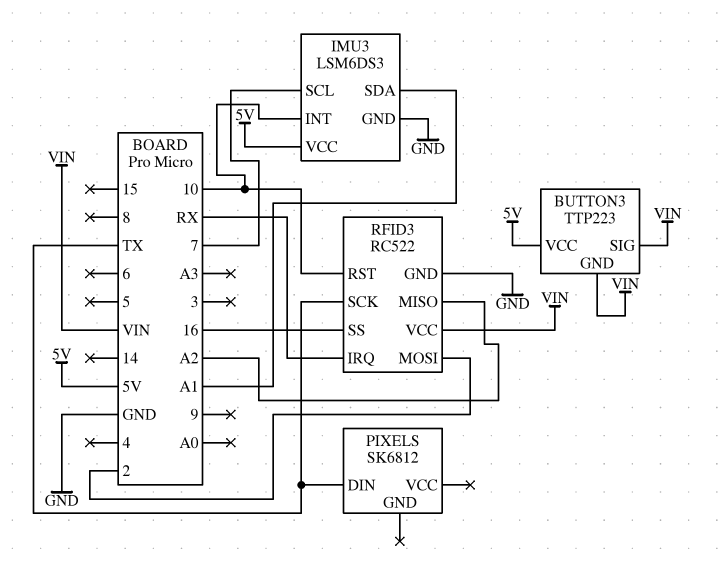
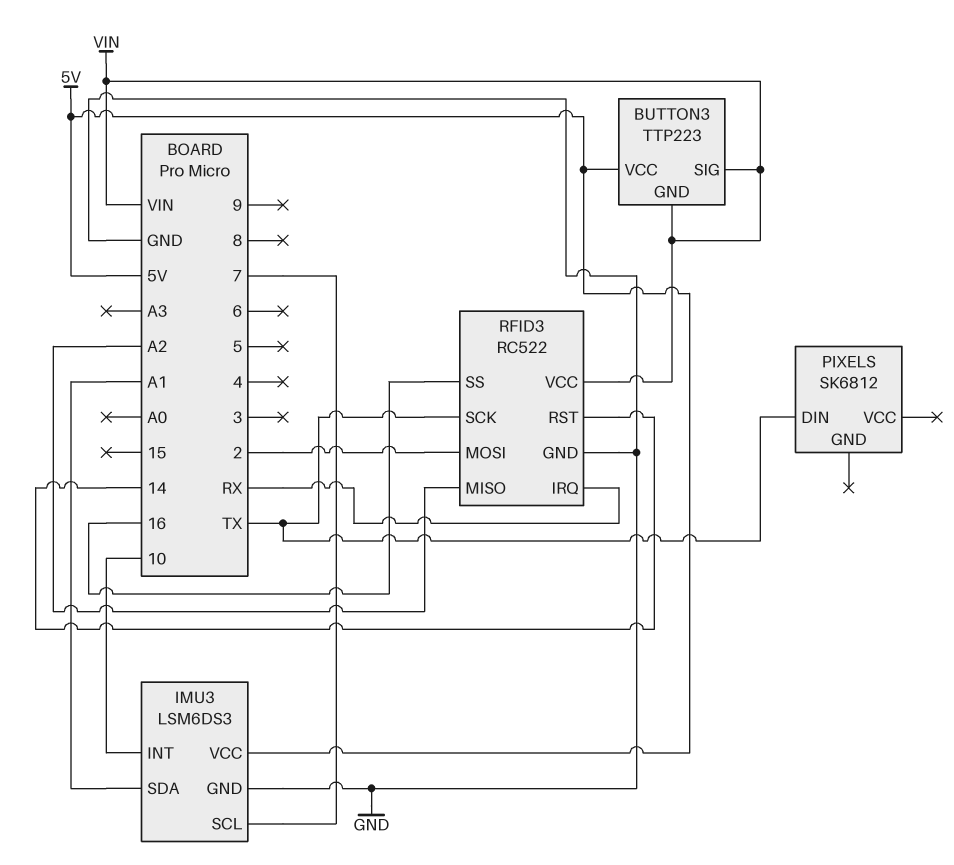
RFID3 pin RST: 10 -> 14

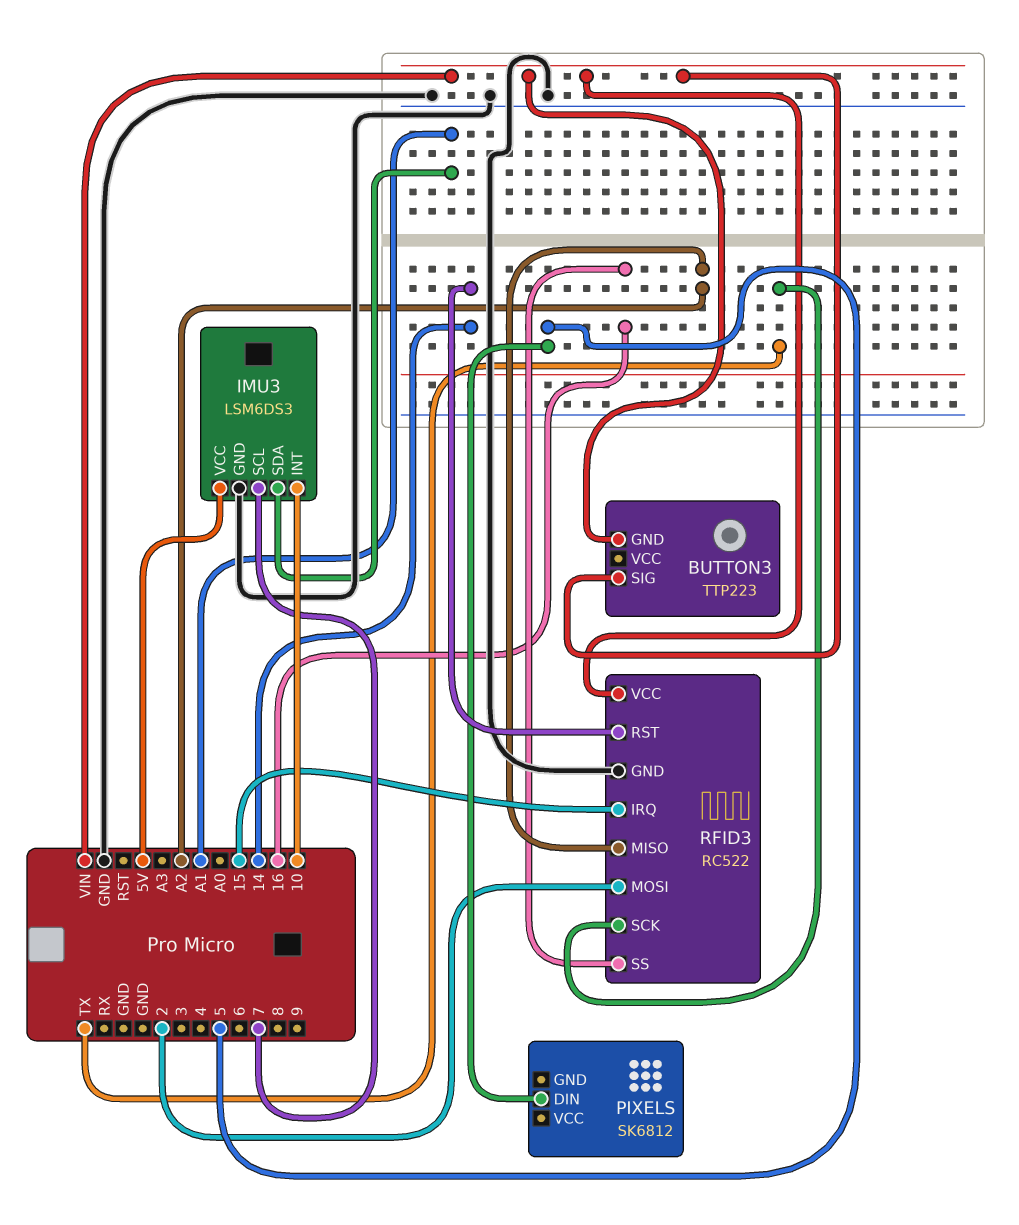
BUTTON3 pin VCC: 5V -> none
PIXELS pin DIN: TX -> 5
RFID3 pin IRQ: RX -> 15

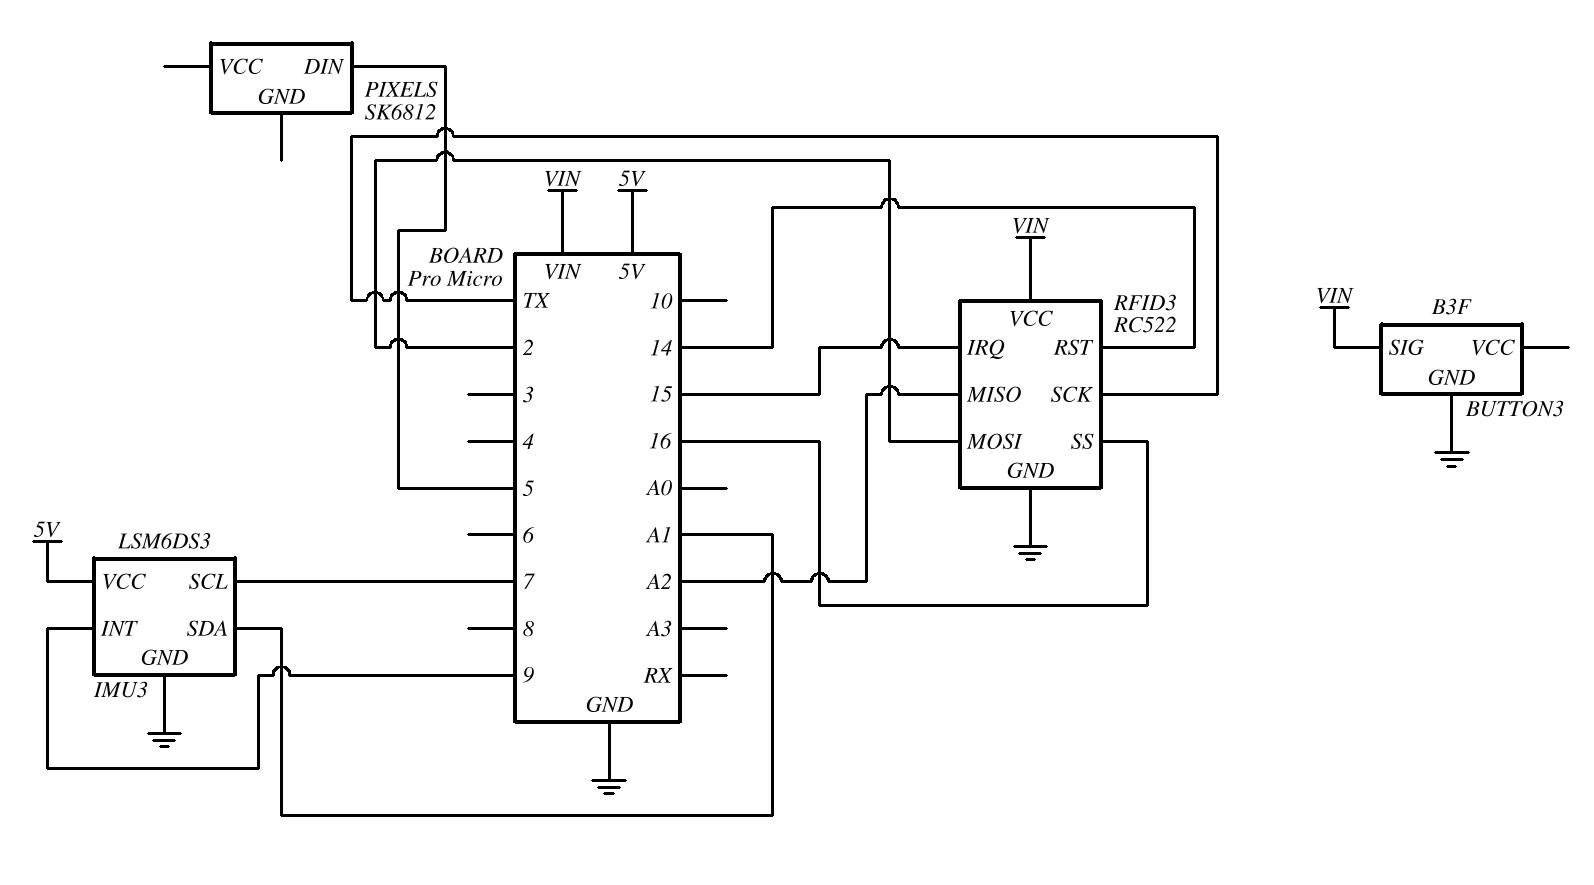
BUTTON3: TTP223 -> B3F
BUTTON3 pin GND: VIN -> GND
IMU3 pin INT: 10 -> 9

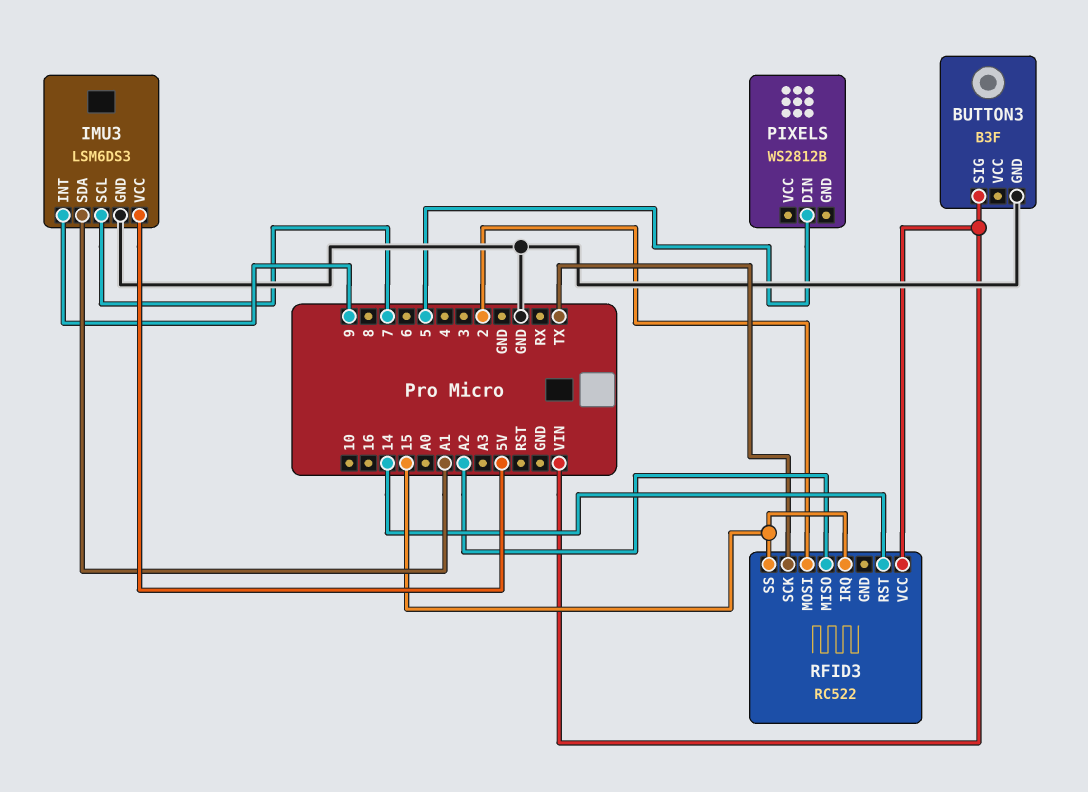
PIXELS: SK6812 -> WS2812B
RFID3 pin GND: GND -> none
RFID3 pin SS: 16 -> 15

